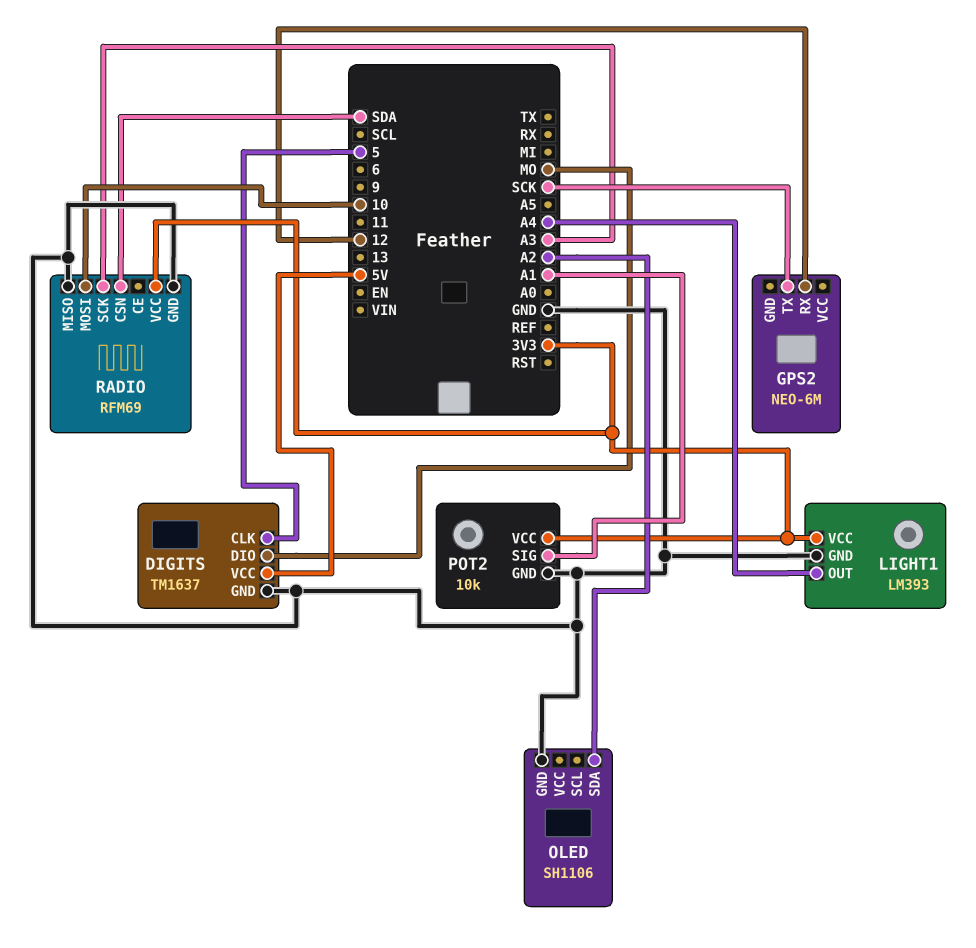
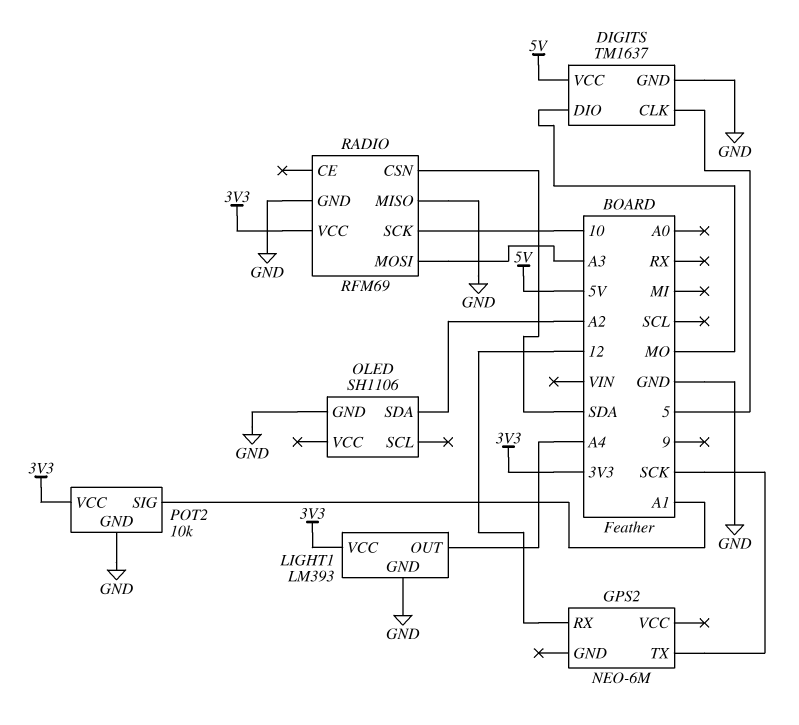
RADIO pin MOSI: 10 -> A3
RADIO pin SCK: A3 -> 10

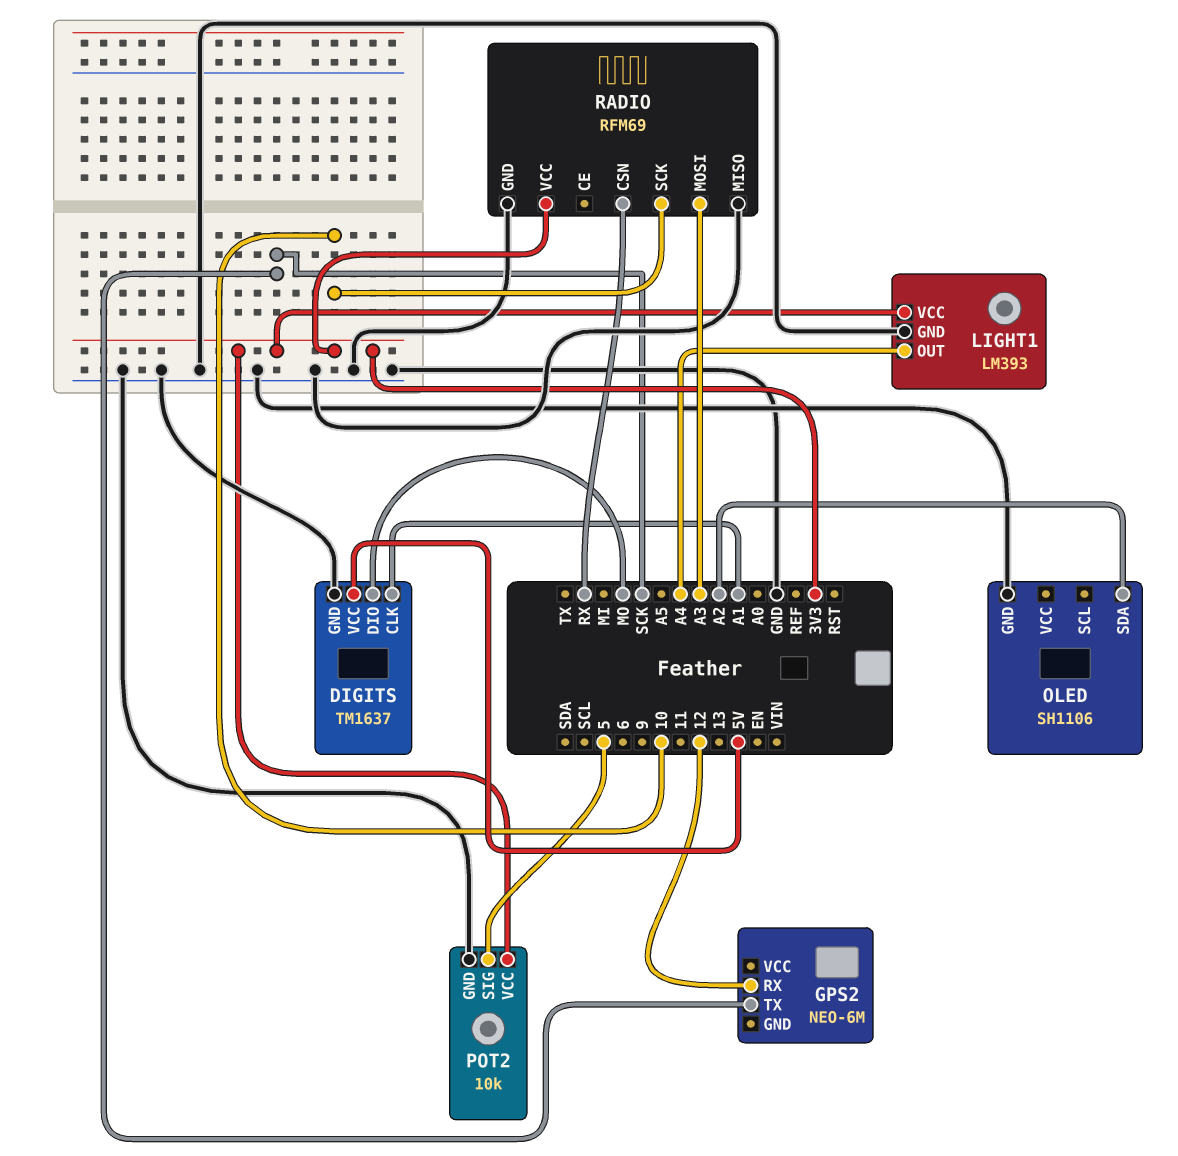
DIGITS pin CLK: 5 -> A1
POT2 pin SIG: A1 -> 5
RADIO pin CSN: SDA -> RX

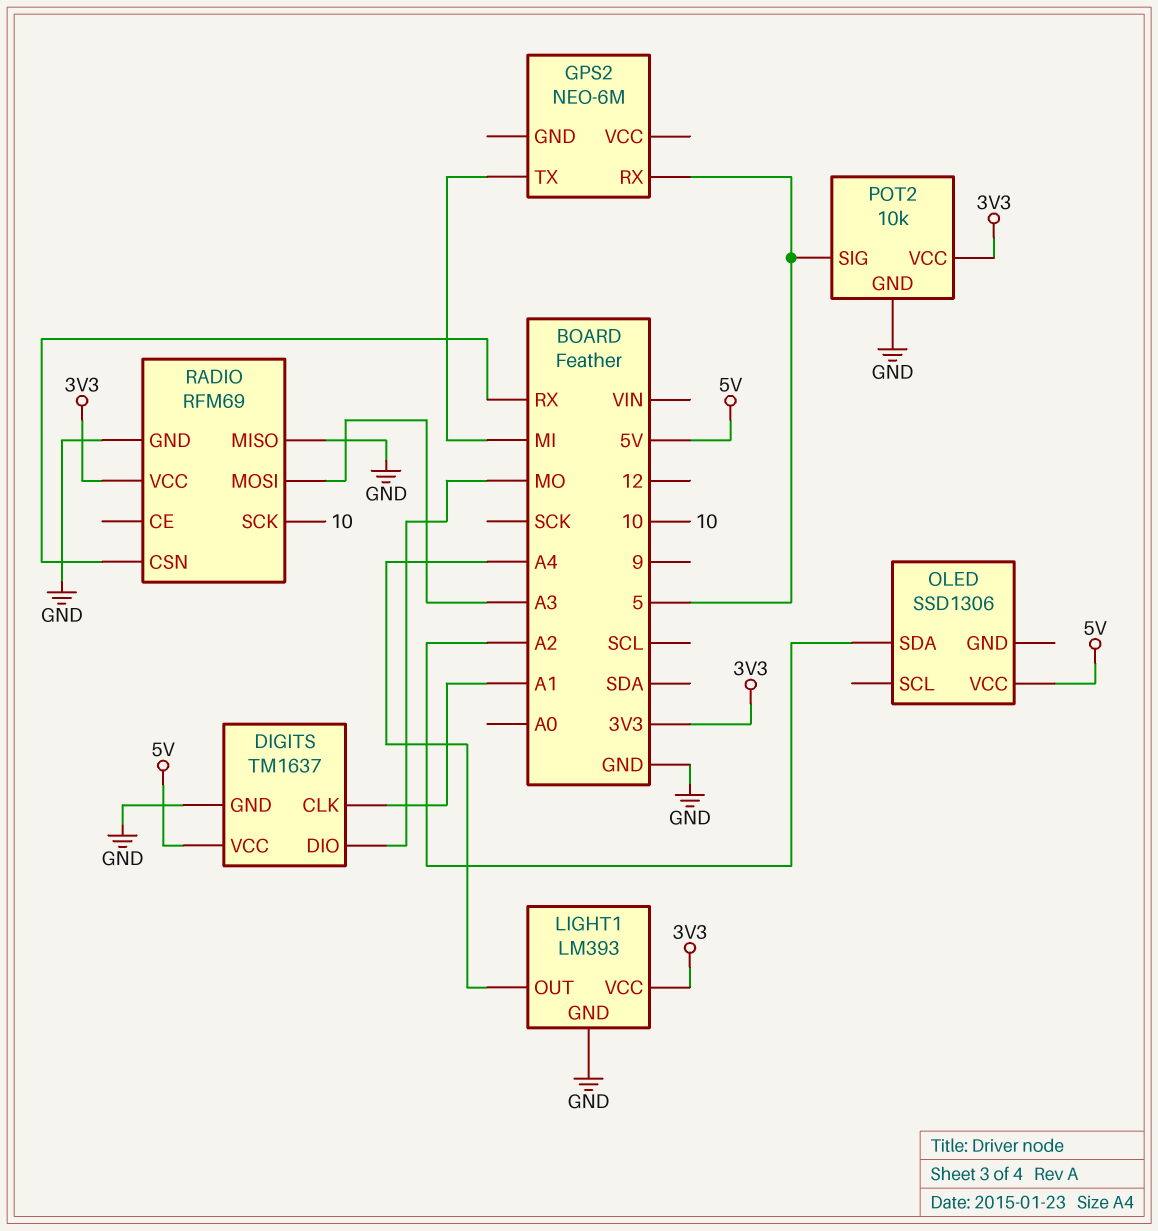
GPS2 pin RX: 12 -> 5
GPS2 pin TX: SCK -> MI
OLED: SH1106 -> SSD1306
OLED pin GND: GND -> none
OLED pin VCC: none -> 5V

